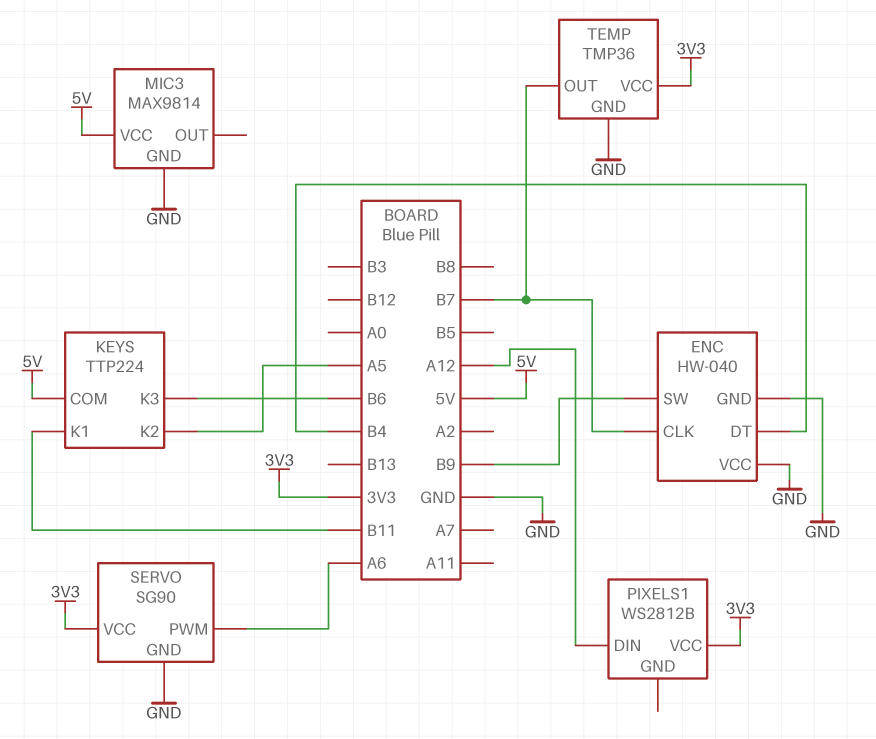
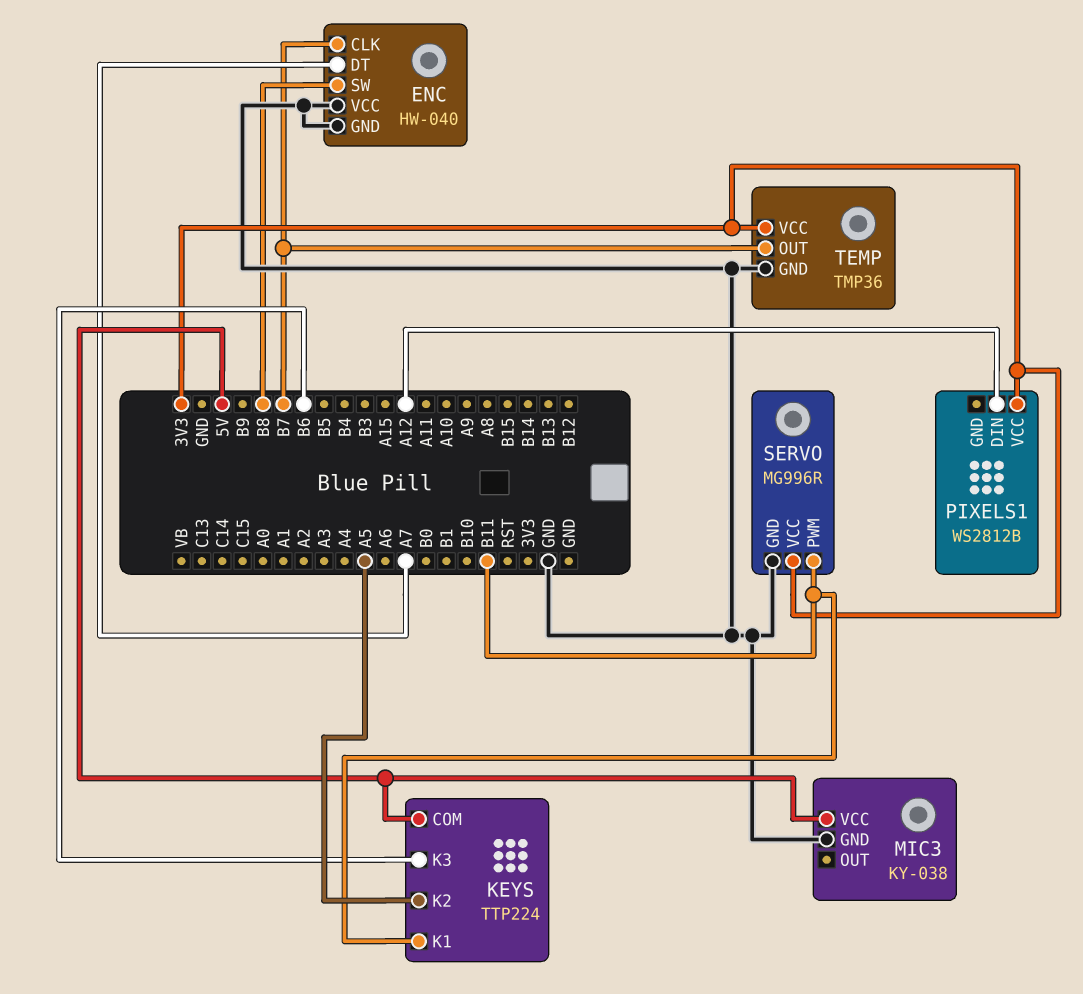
ENC pin DT: B4 -> A7
ENC pin SW: B9 -> B8
MIC3: MAX9814 -> KY-038
SERVO: SG90 -> MG996R
SERVO pin PWM: A6 -> B11

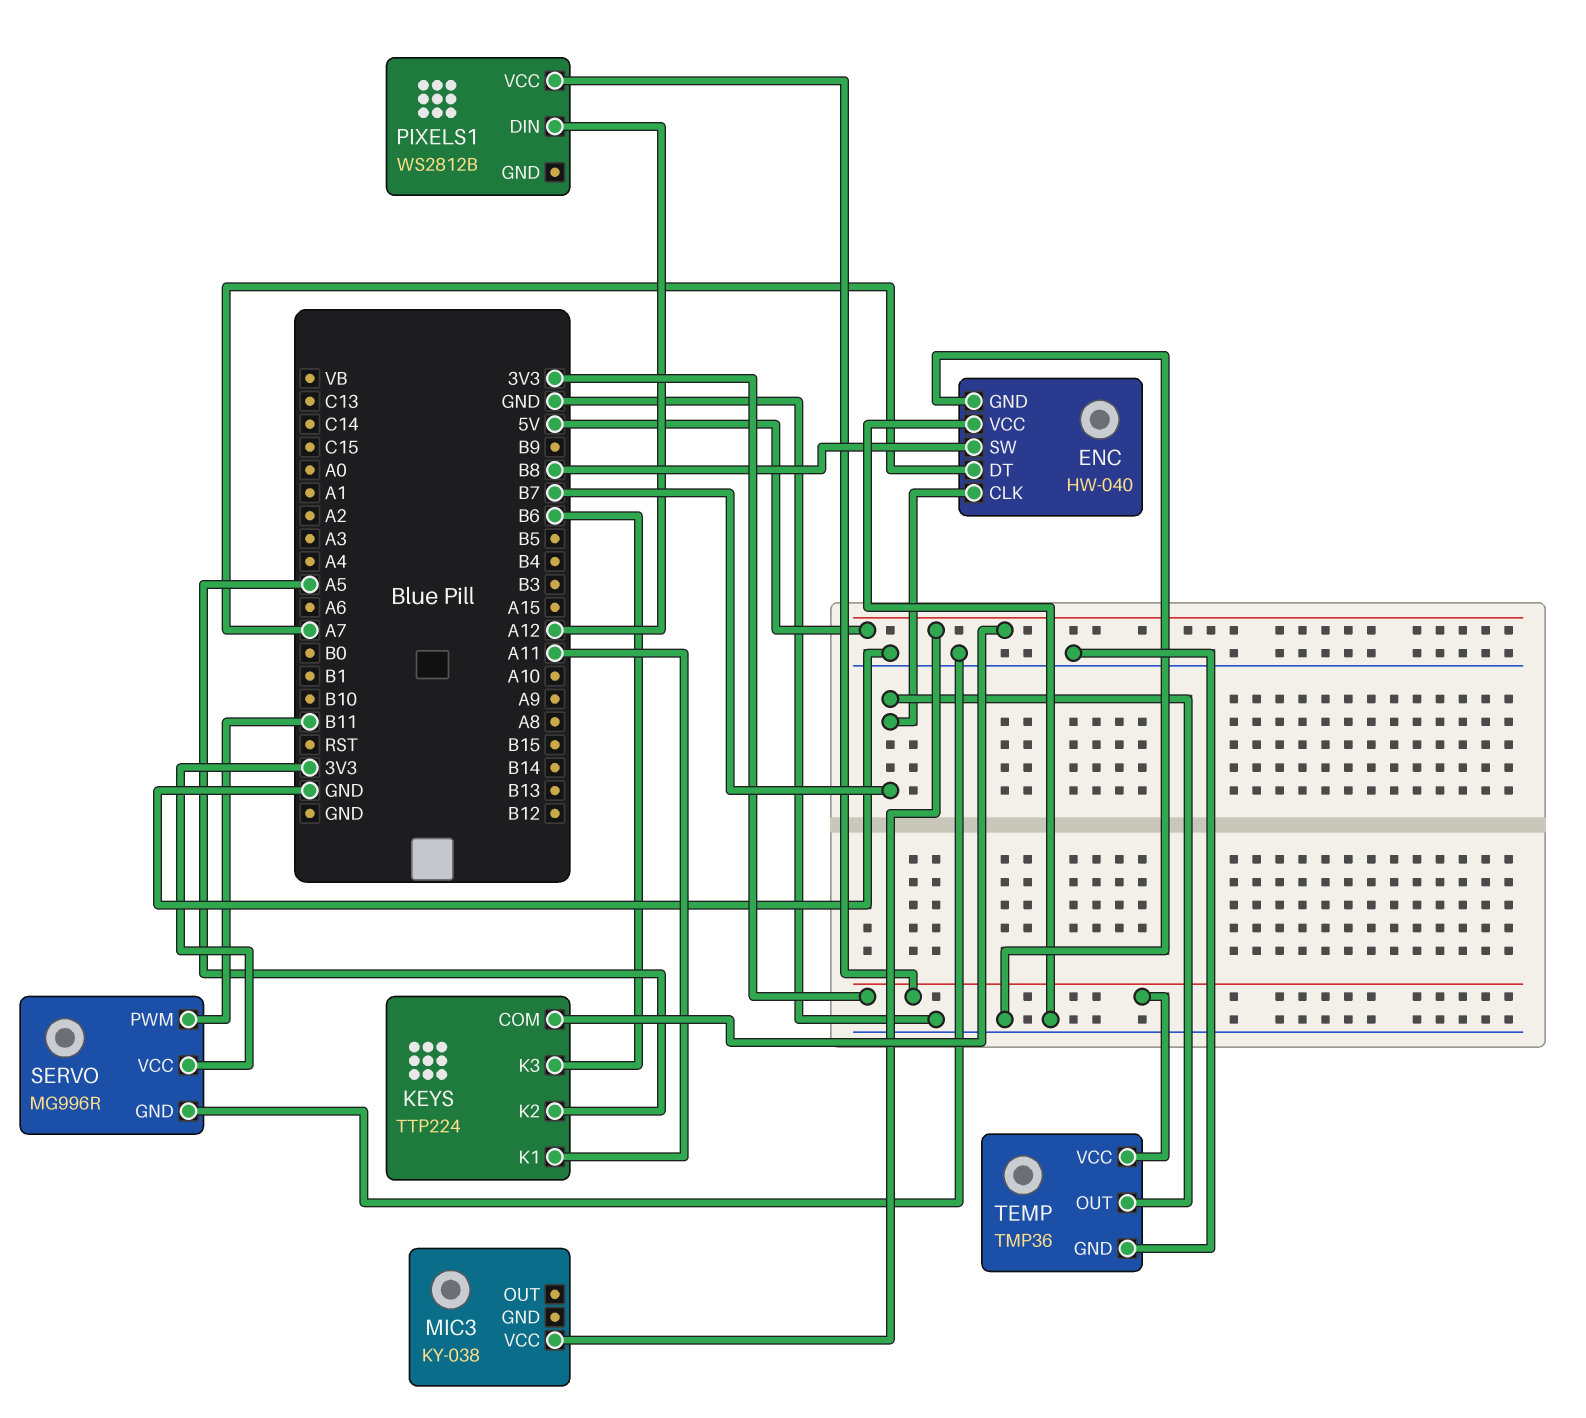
KEYS pin K1: B11 -> A11
MIC3 pin GND: GND -> none

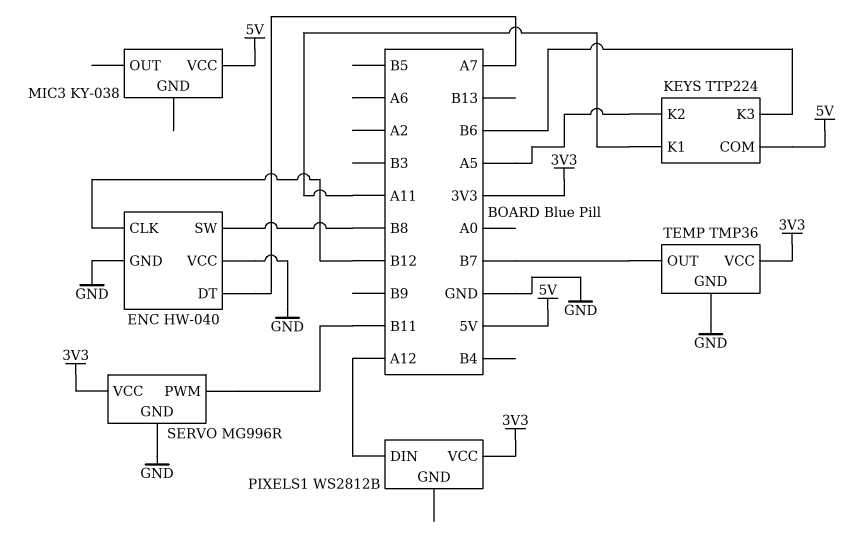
ENC pin CLK: B7 -> B12

